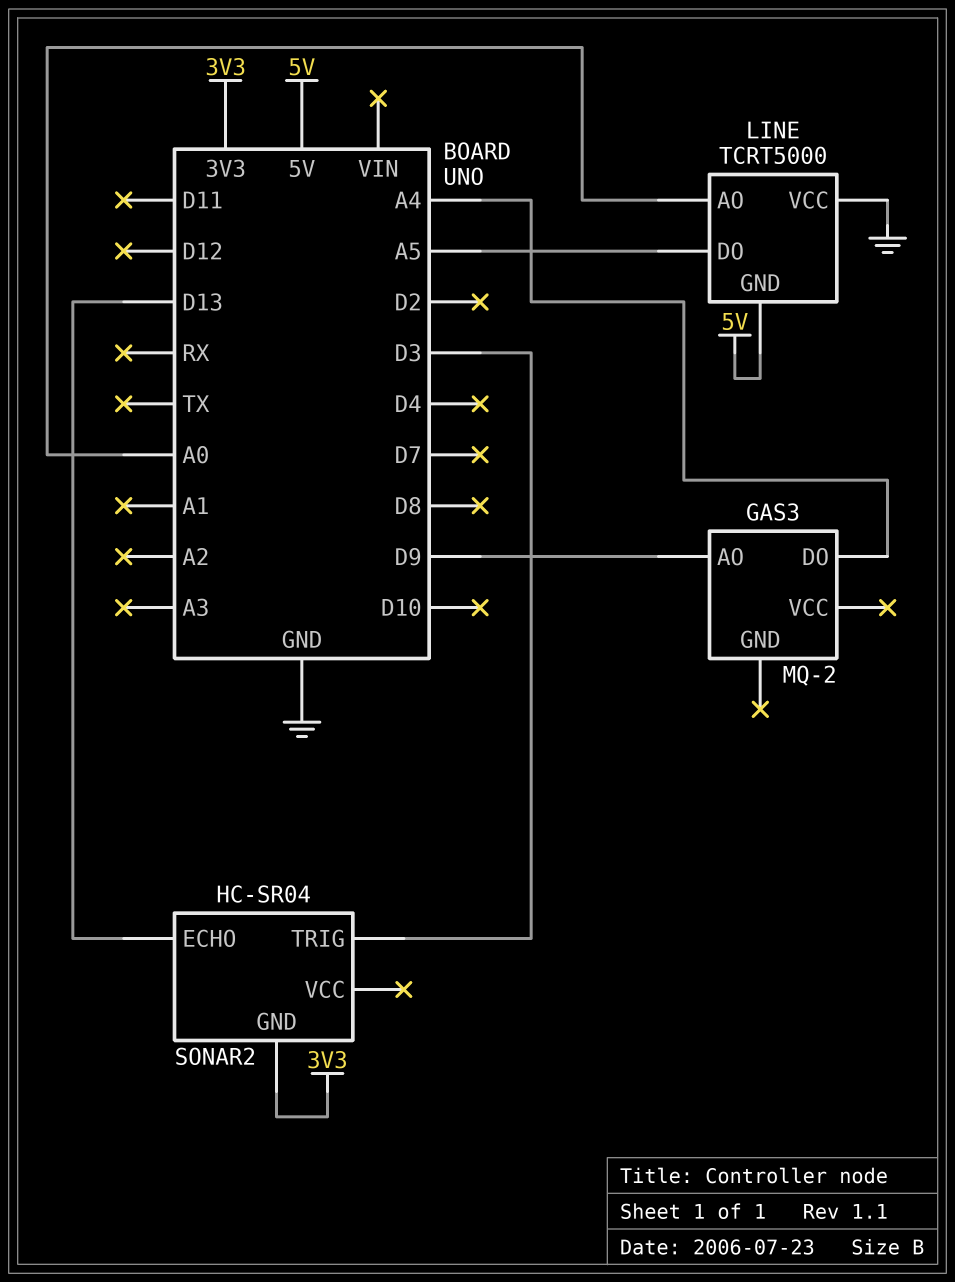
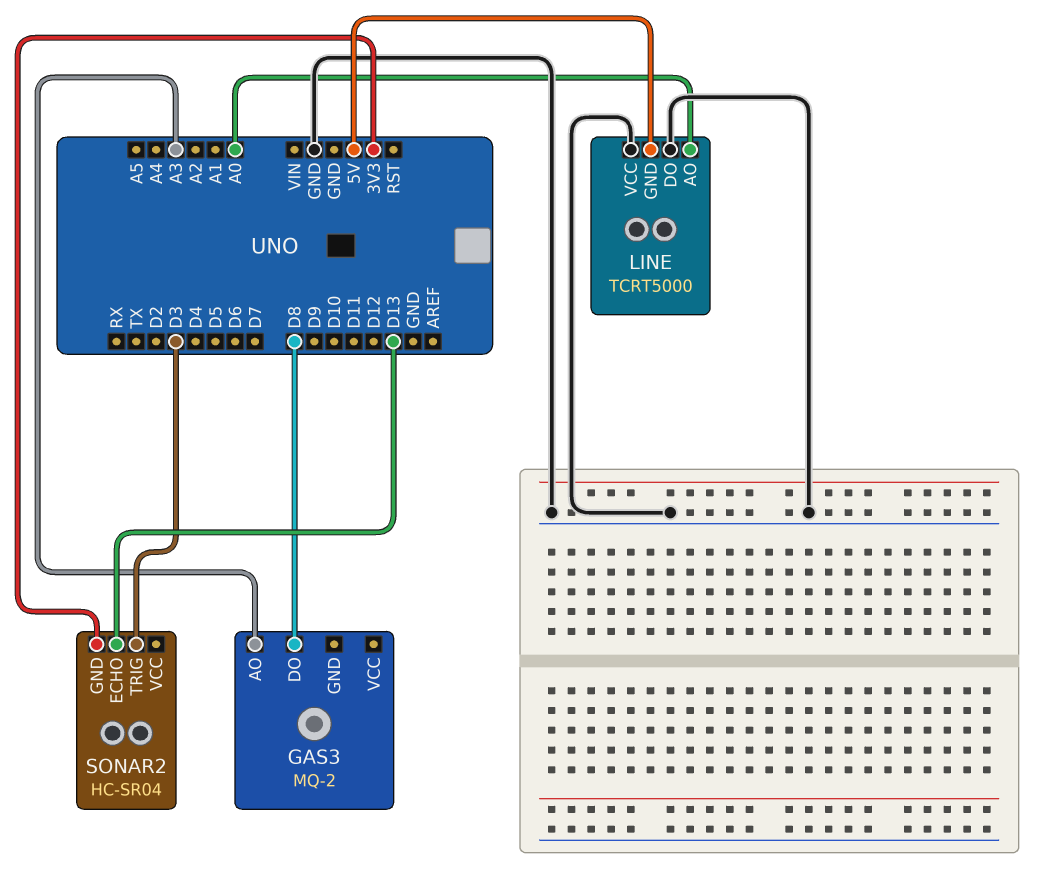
GAS3 pin AO: D9 -> A3
GAS3 pin DO: A4 -> D8
LINE pin DO: A5 -> GND

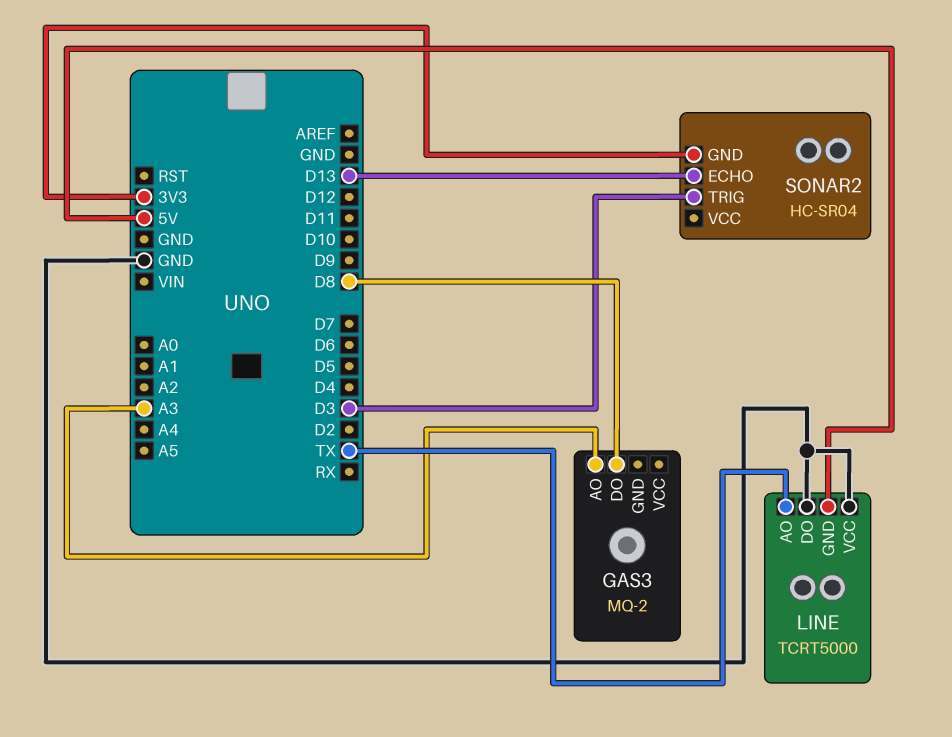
LINE pin AO: A0 -> TX

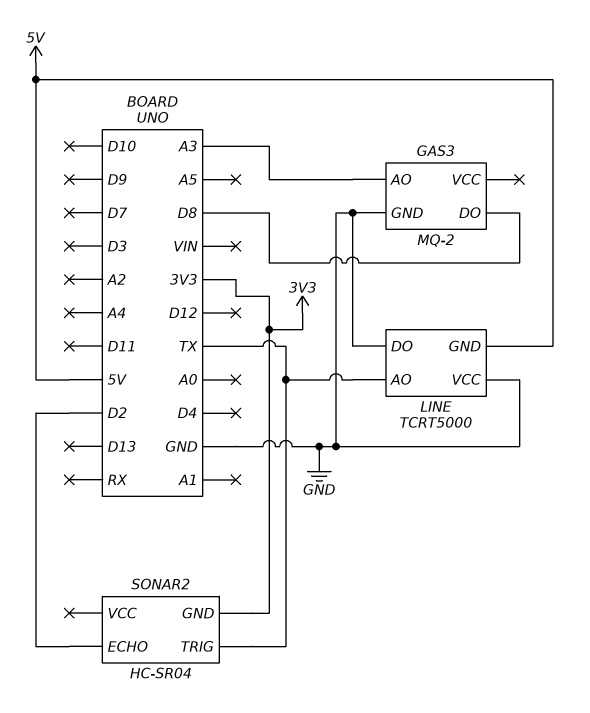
GAS3 pin GND: none -> GND
SONAR2 pin ECHO: D13 -> D2
SONAR2 pin TRIG: D3 -> TX

